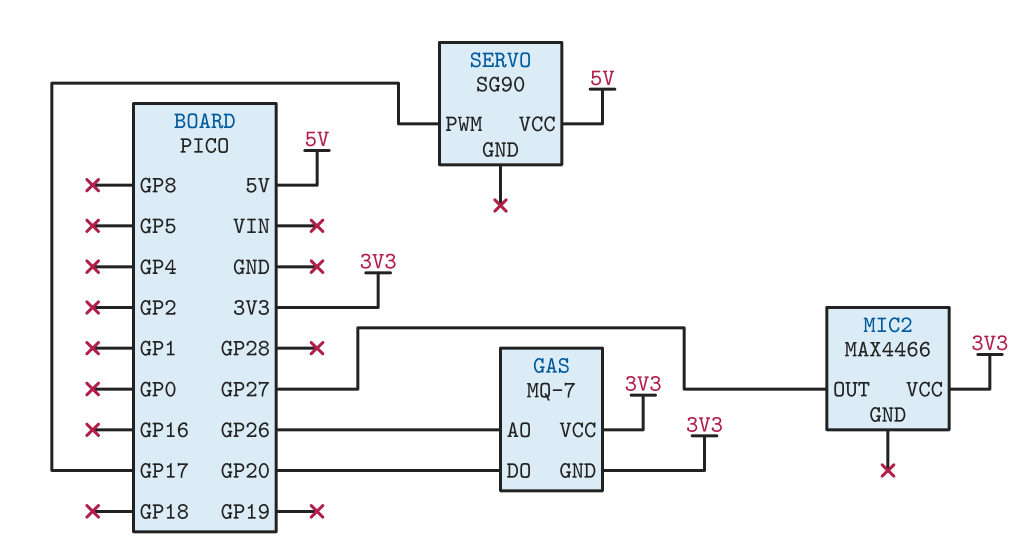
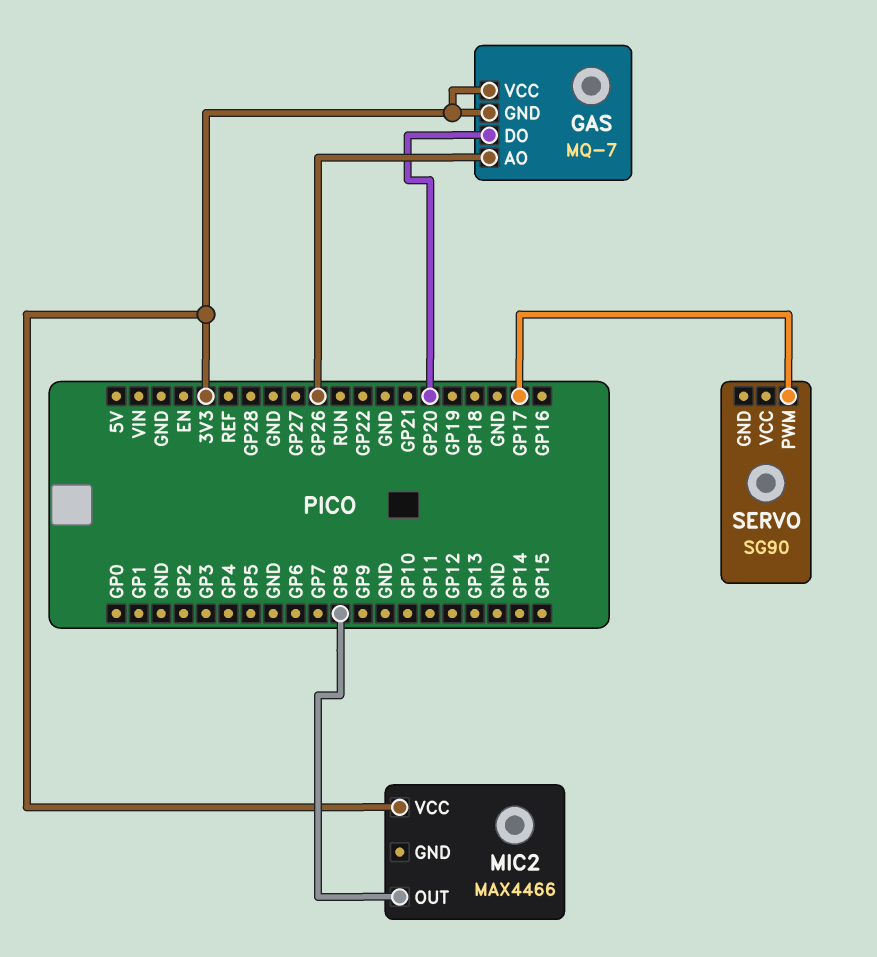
MIC2 pin OUT: GP27 -> GP8
SERVO pin VCC: 5V -> none

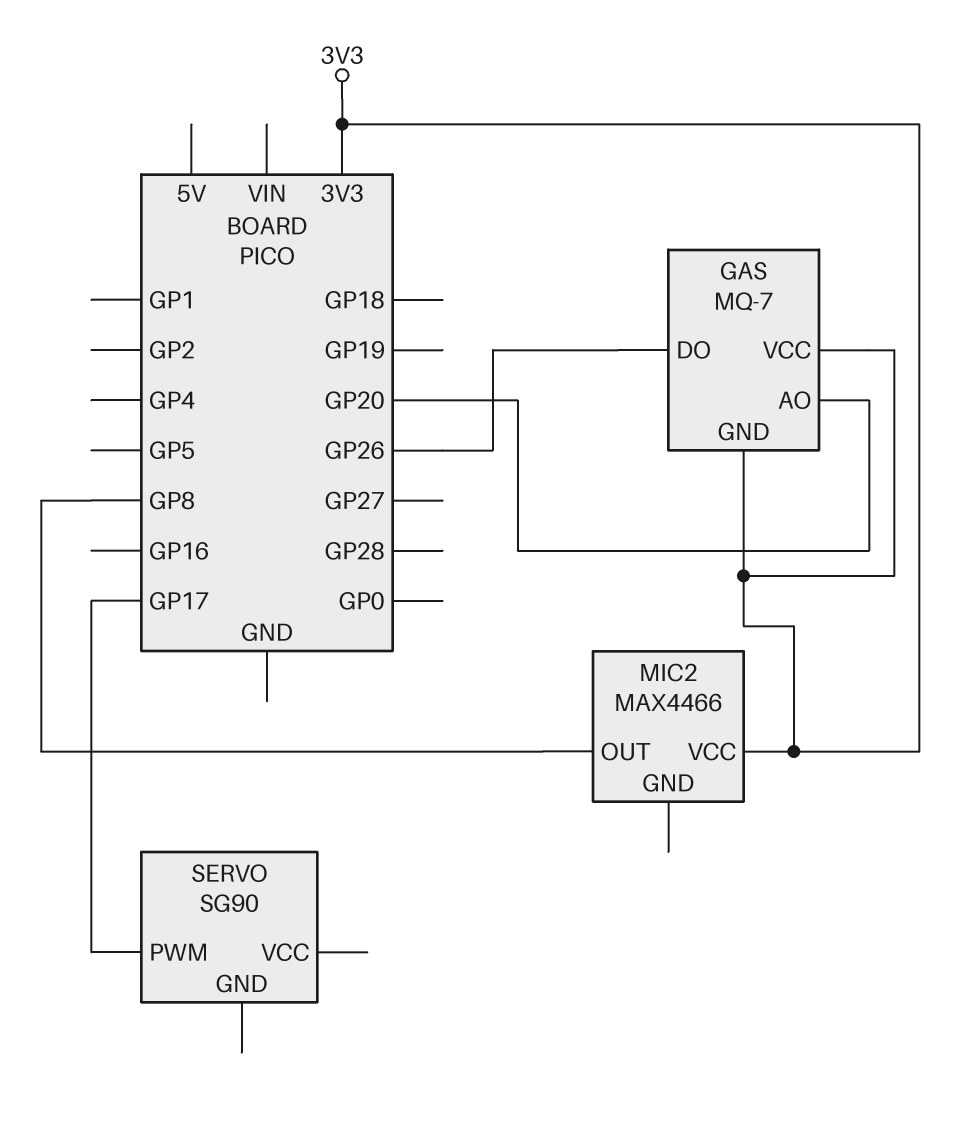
GAS pin AO: GP26 -> GP20
GAS pin DO: GP20 -> GP26

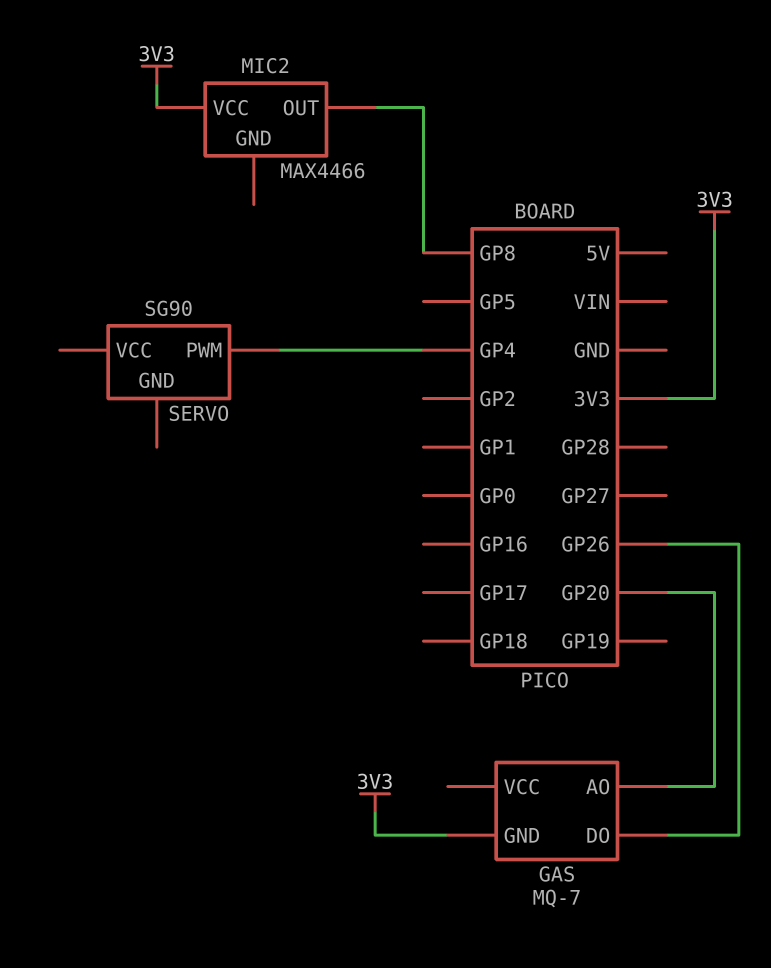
GAS pin VCC: 3V3 -> none
SERVO pin PWM: GP17 -> GP4

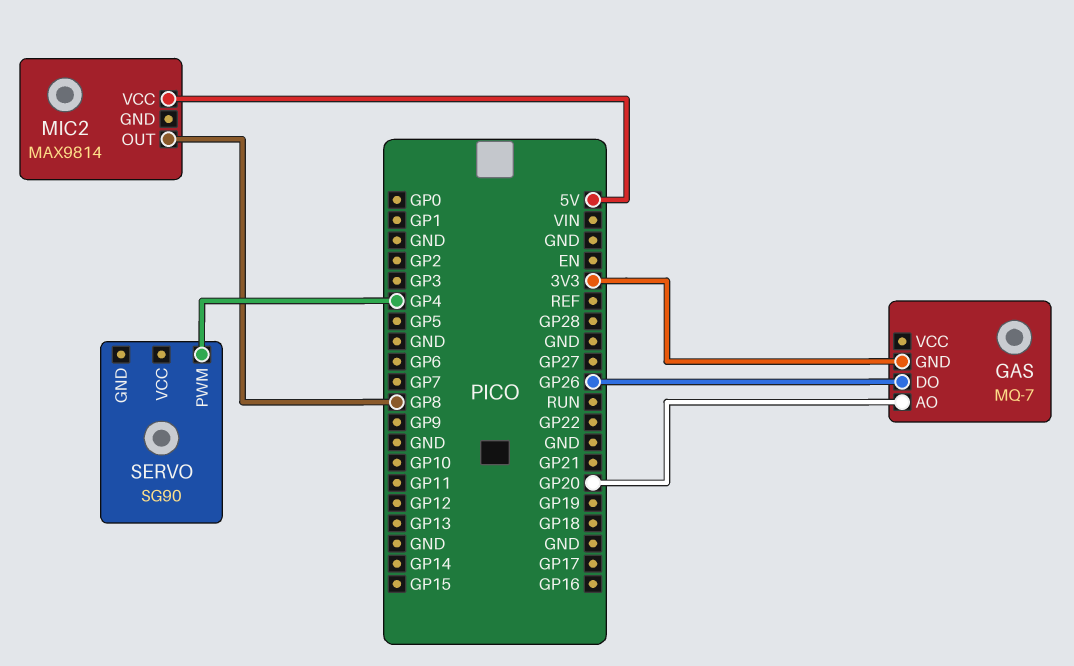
MIC2: MAX4466 -> MAX9814
MIC2 pin VCC: 3V3 -> 5V

